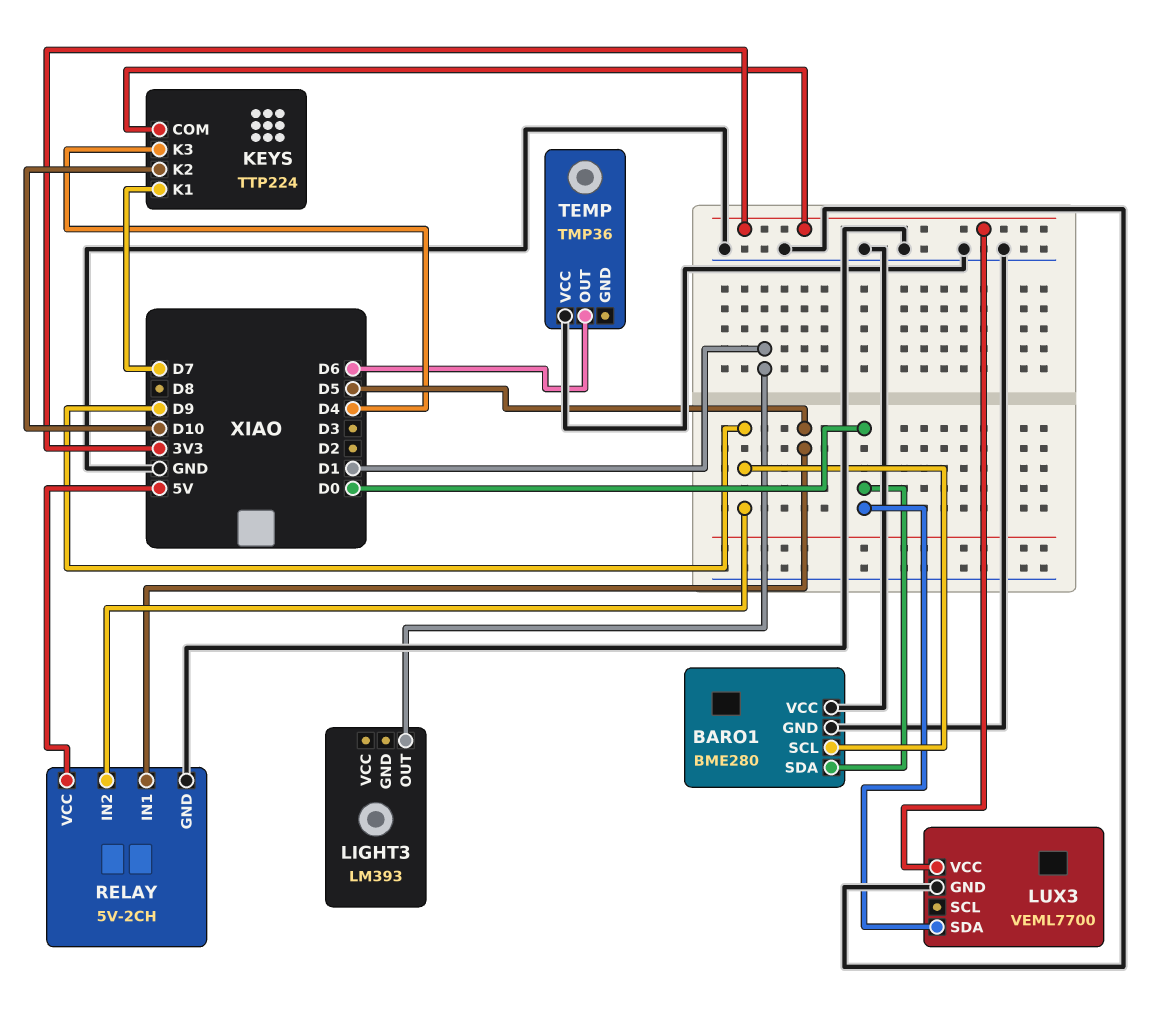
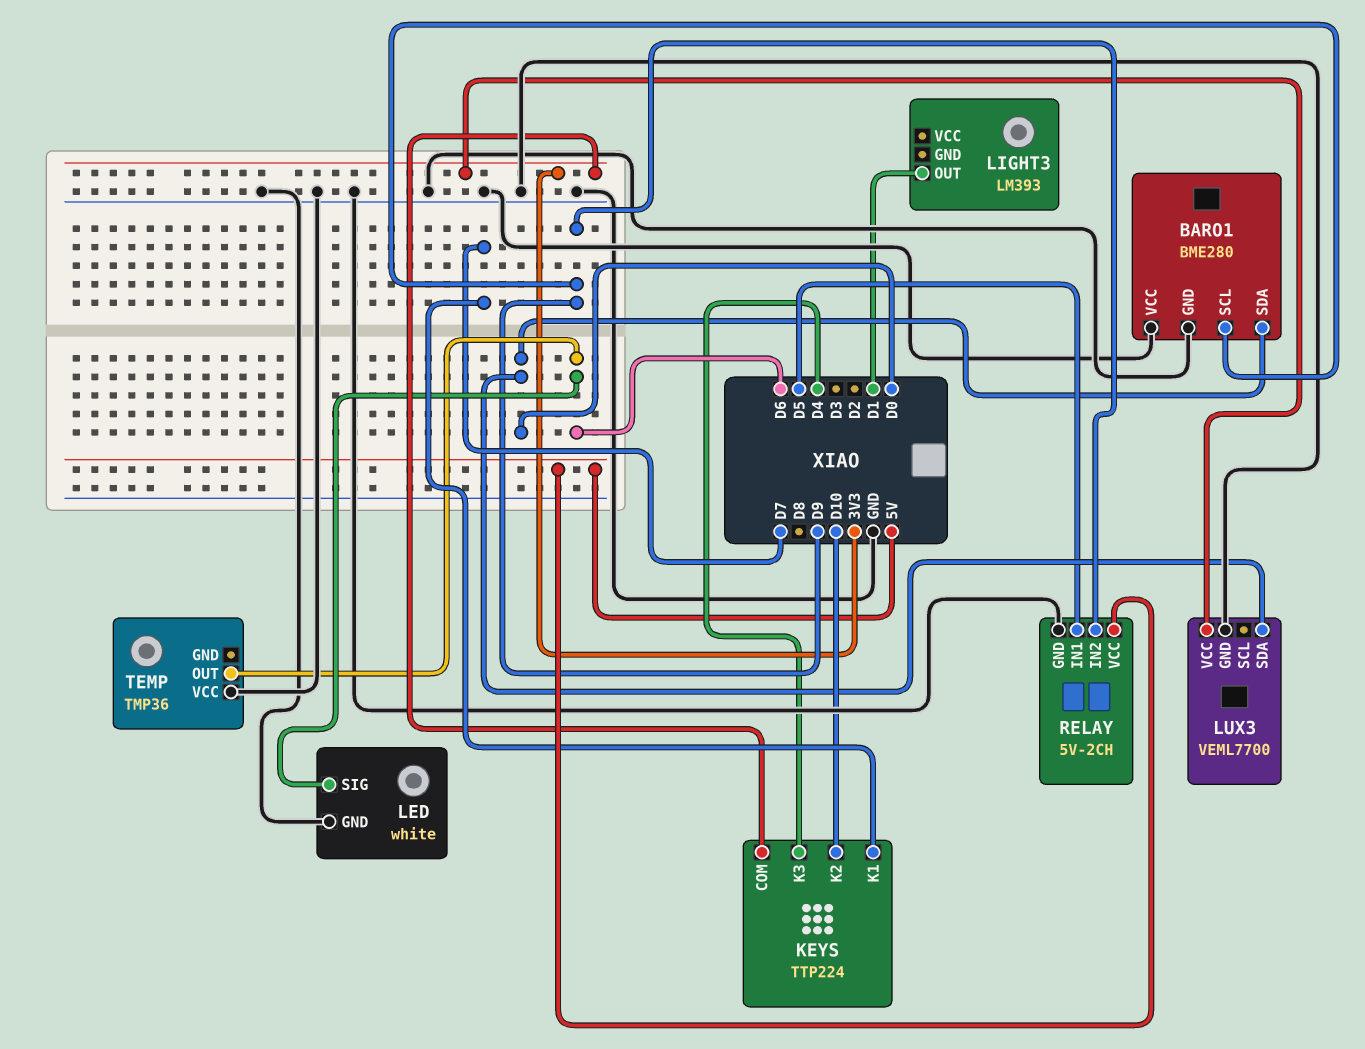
LED: none -> white
LED pin GND: none -> GND
LED pin SIG: none -> D6

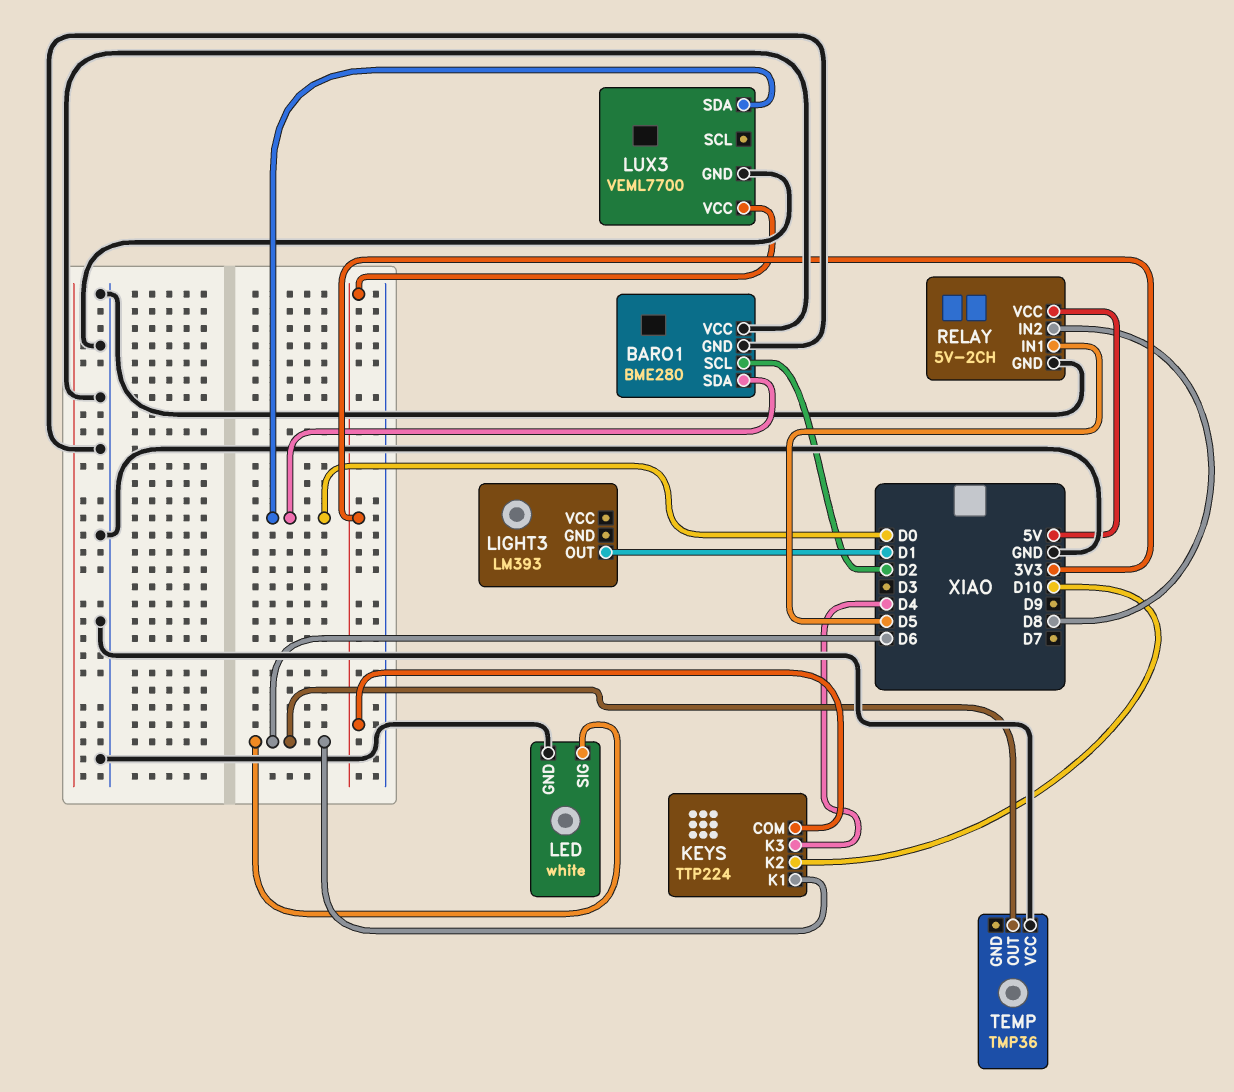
BARO1 pin SCL: D9 -> D2
KEYS pin K1: D7 -> D6
RELAY pin IN2: D9 -> D8

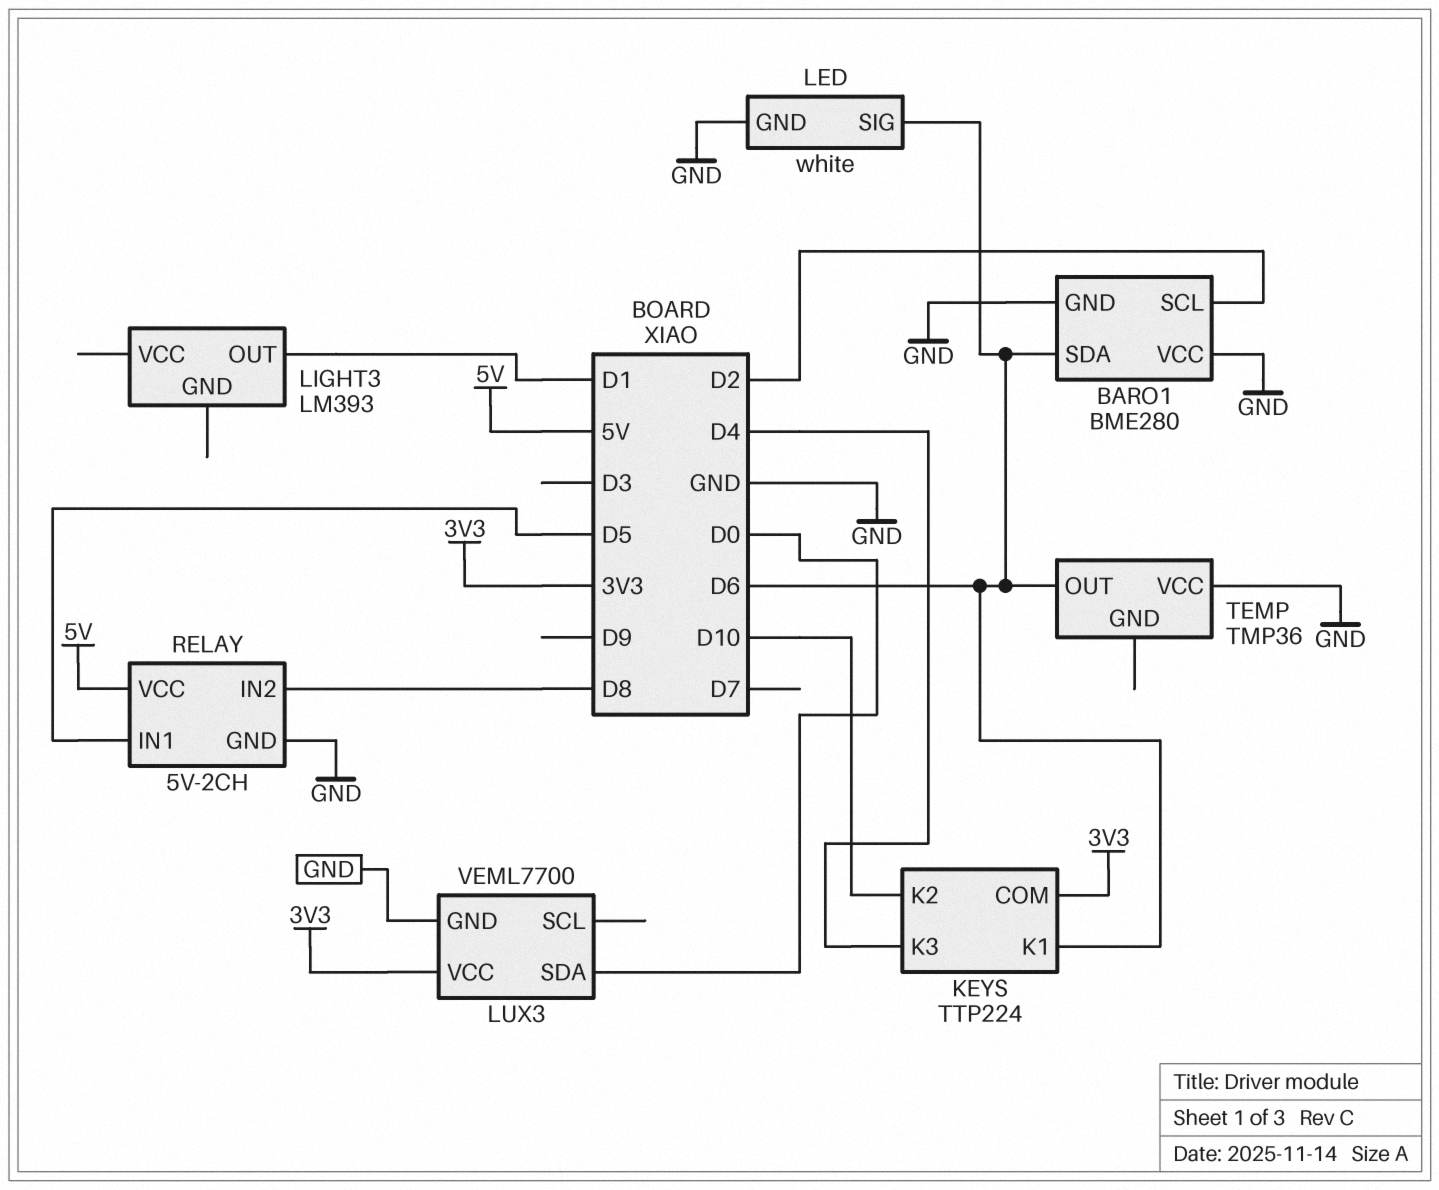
BARO1 pin SDA: D0 -> D6

